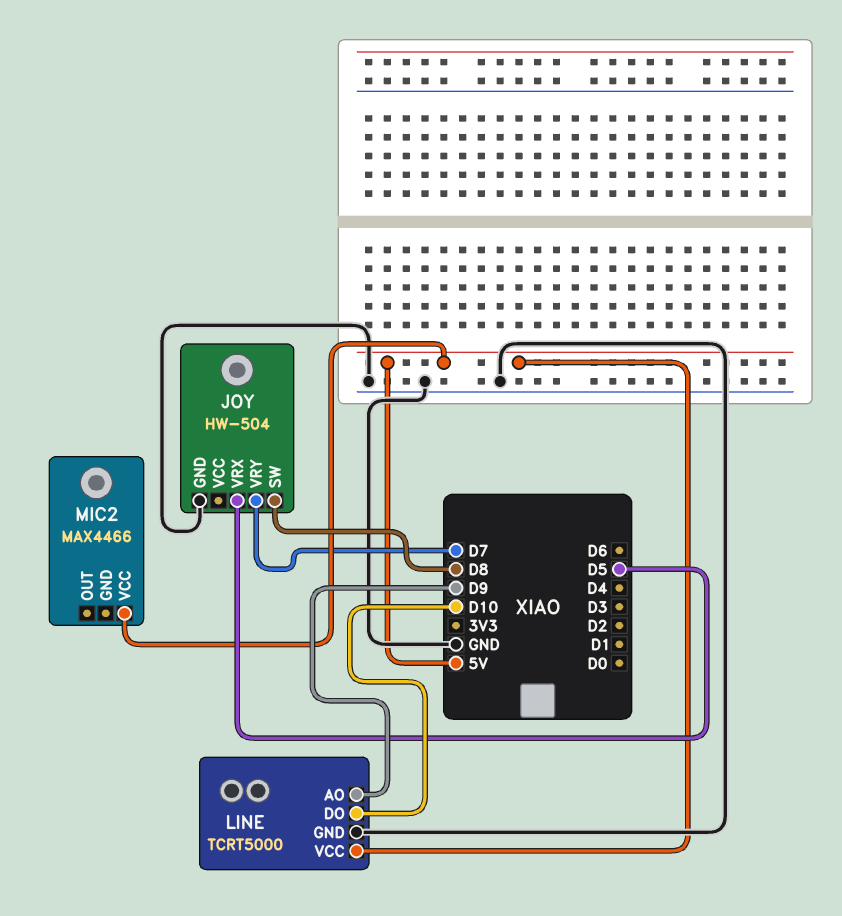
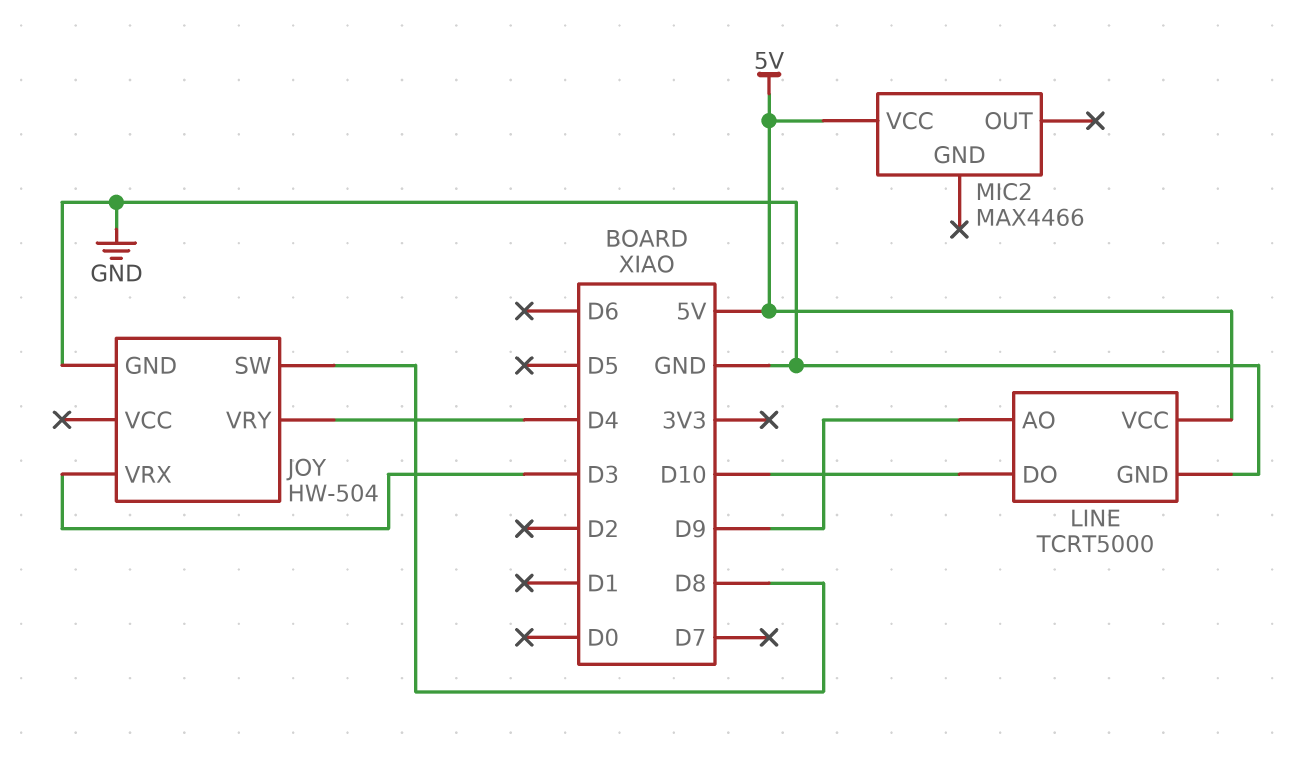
JOY pin VRX: D5 -> D3
JOY pin VRY: D7 -> D4

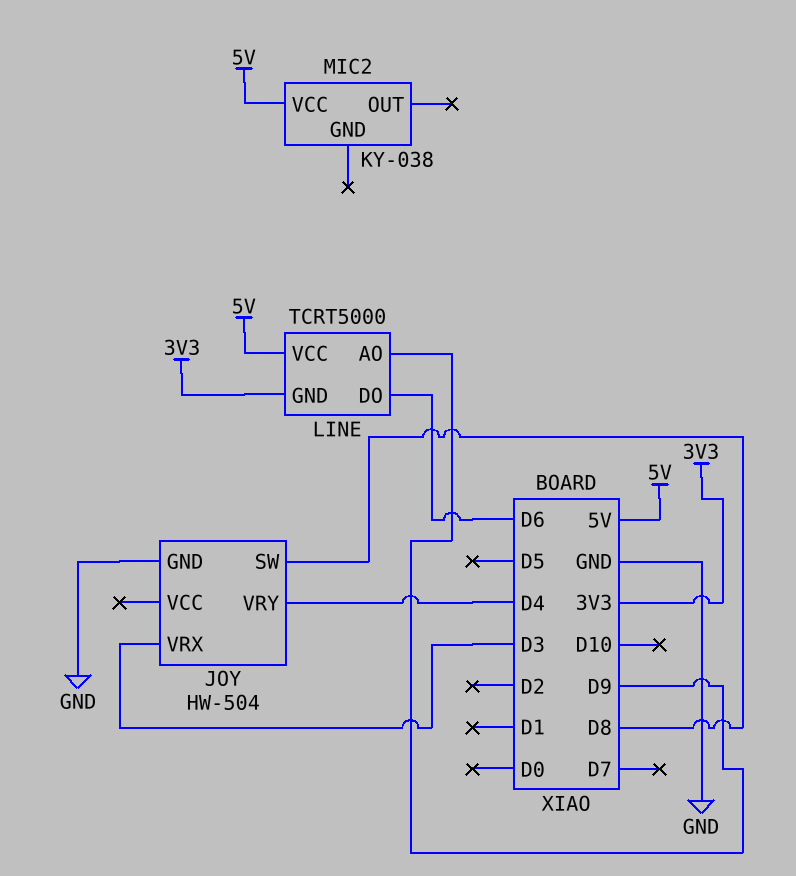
LINE pin DO: D10 -> D6
LINE pin GND: GND -> 3V3
MIC2: MAX4466 -> KY-038

